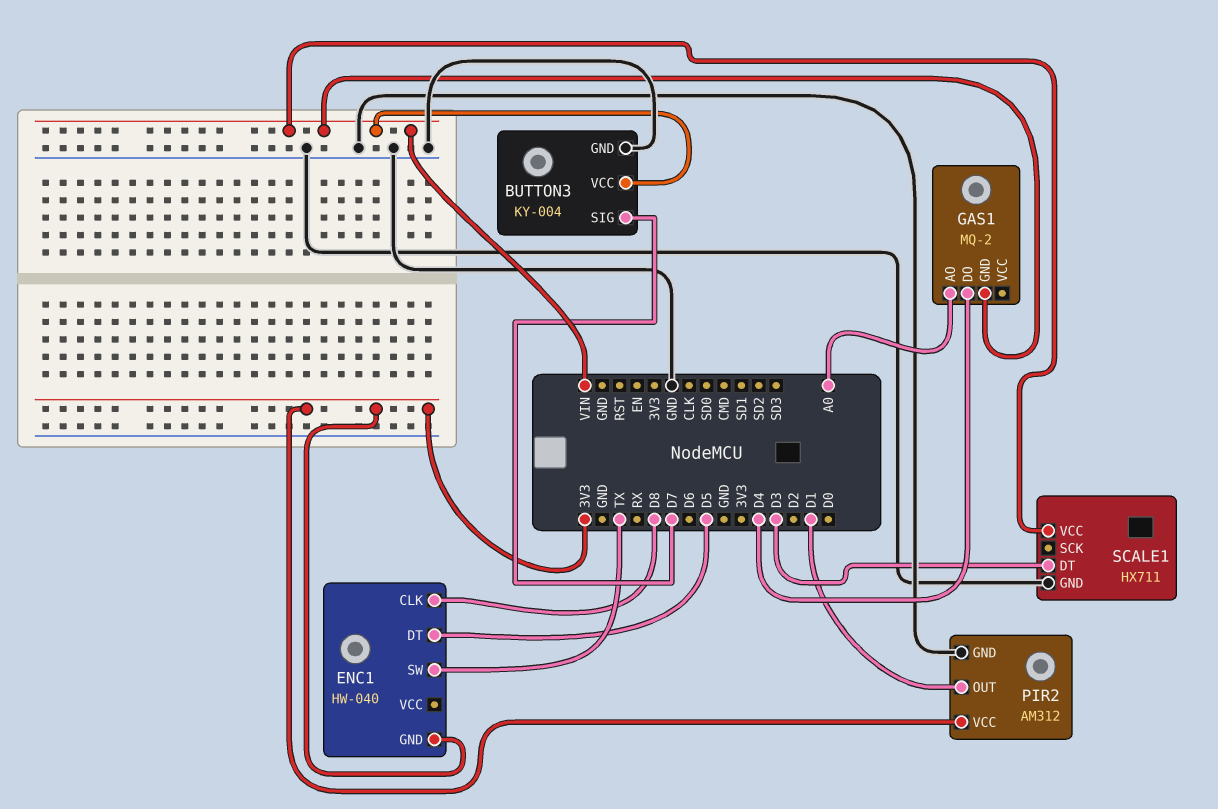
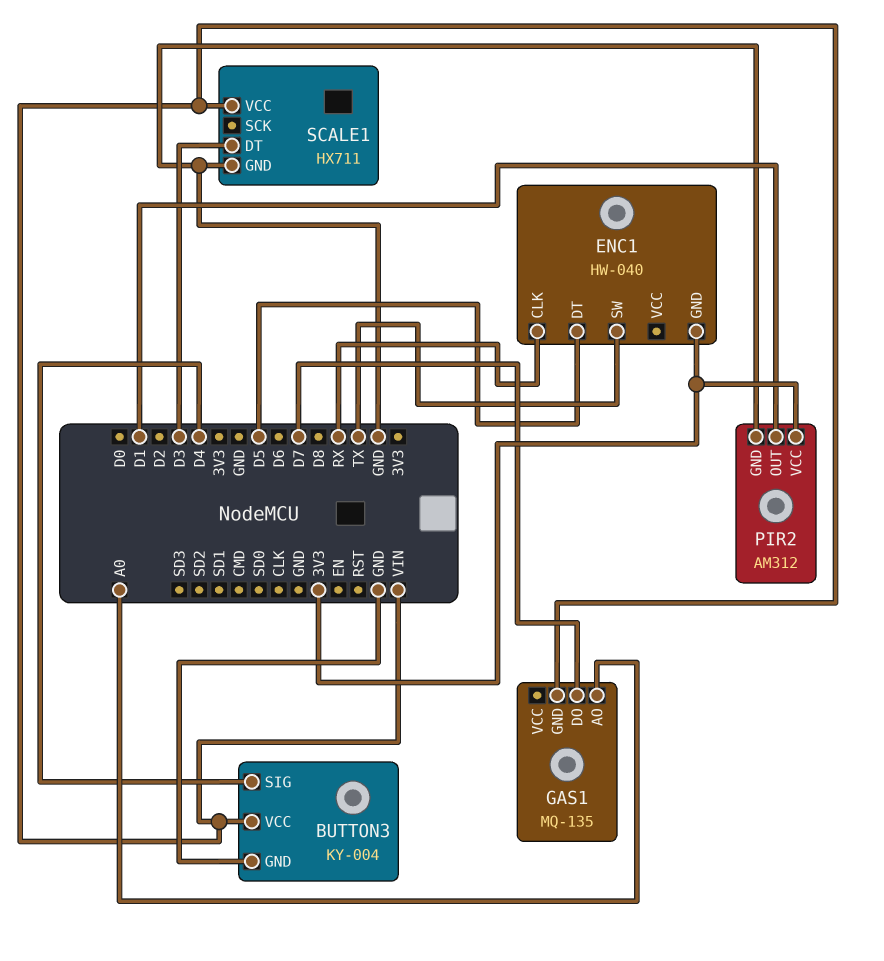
BUTTON3 pin SIG: D7 -> D4
ENC1 pin CLK: D8 -> RX
GAS1: MQ-2 -> MQ-135
GAS1 pin DO: D4 -> D7

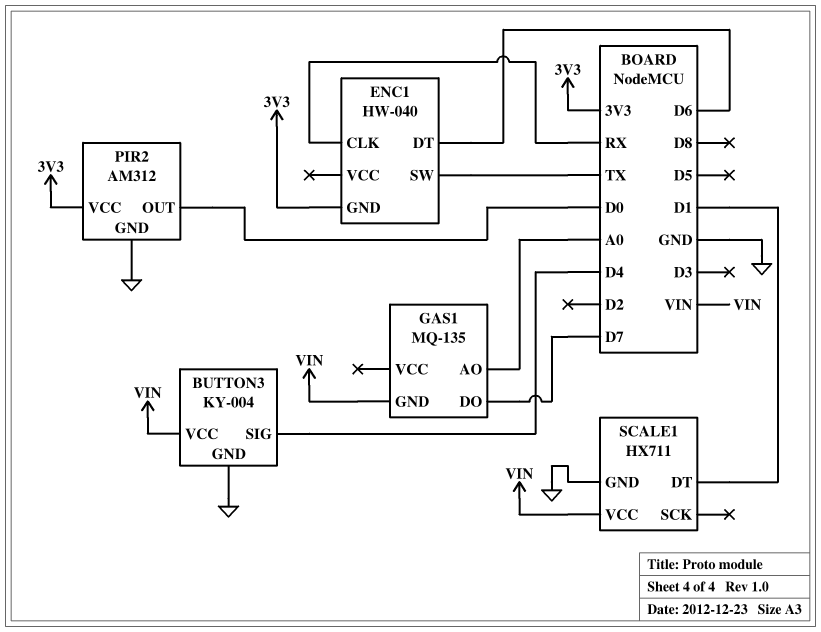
ENC1 pin DT: D5 -> D6
PIR2 pin OUT: D1 -> D0
SCALE1 pin DT: D3 -> D1

